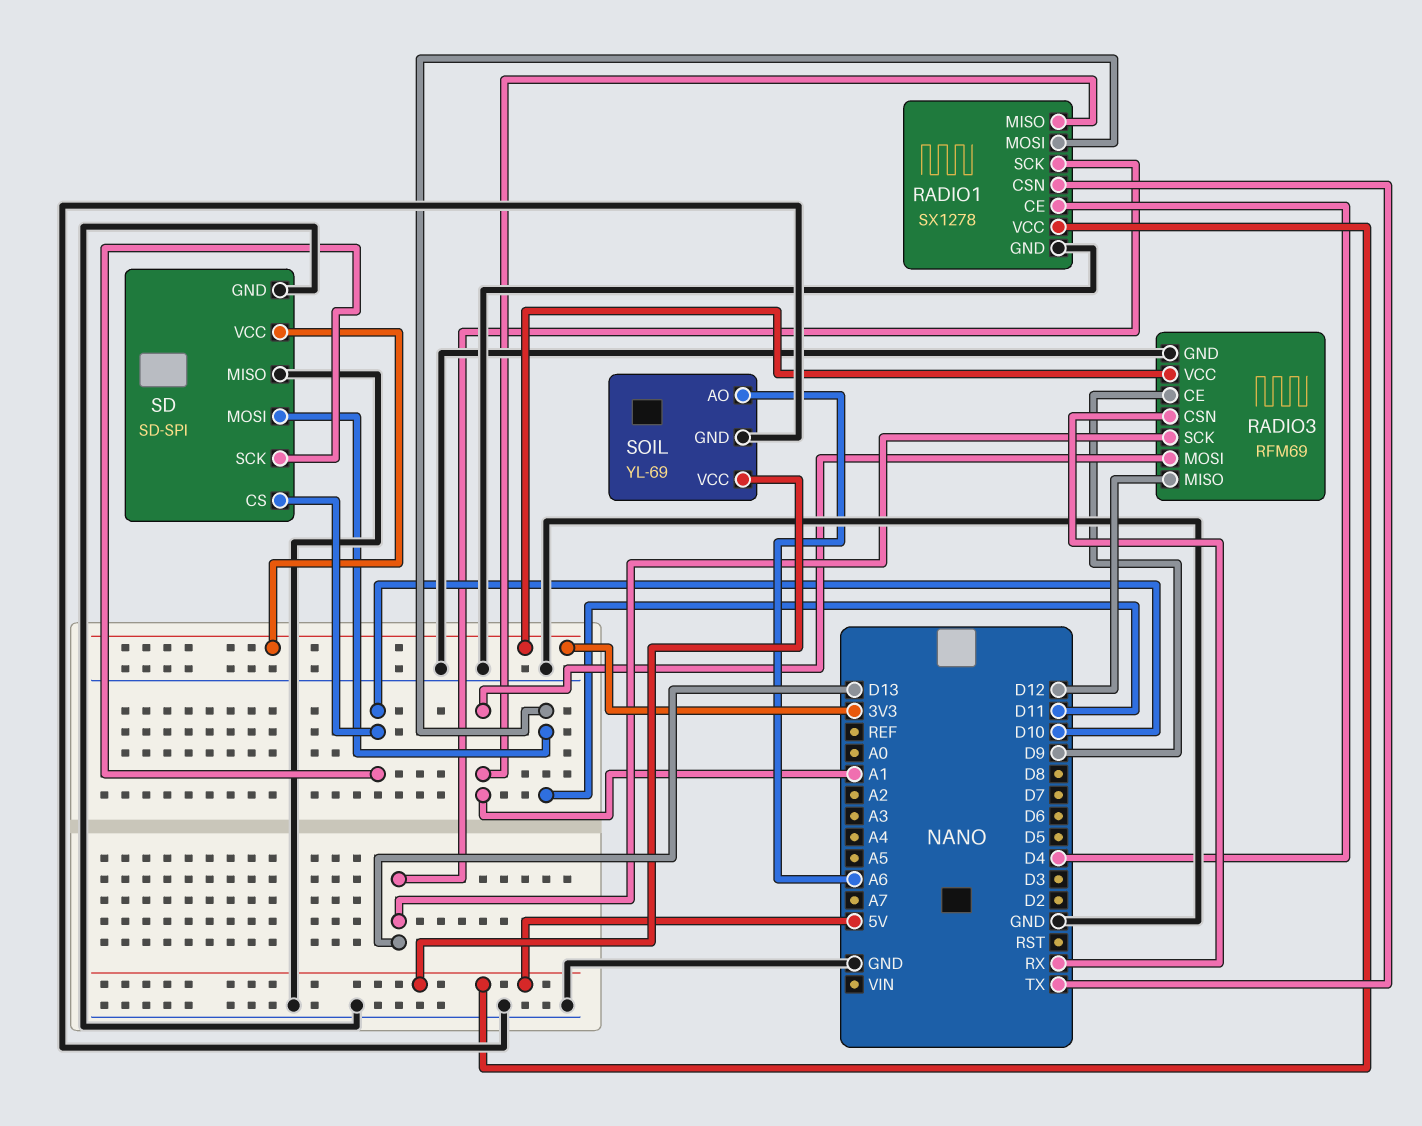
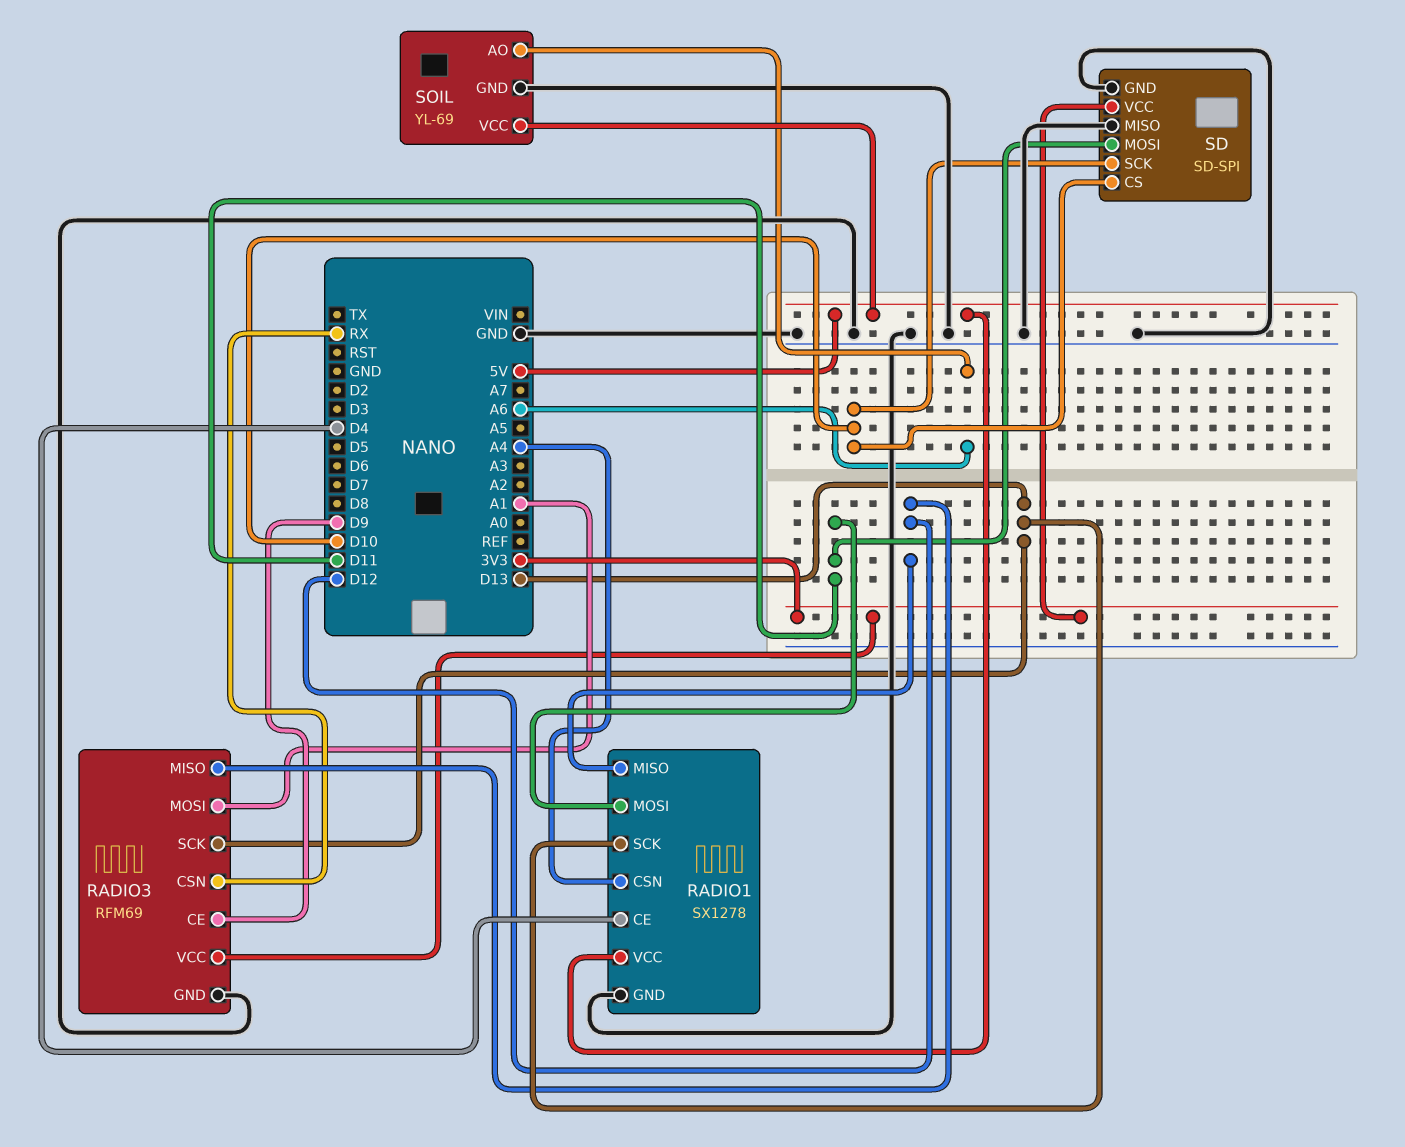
RADIO1 pin CSN: TX -> A4
RADIO1 pin MISO: A1 -> D12

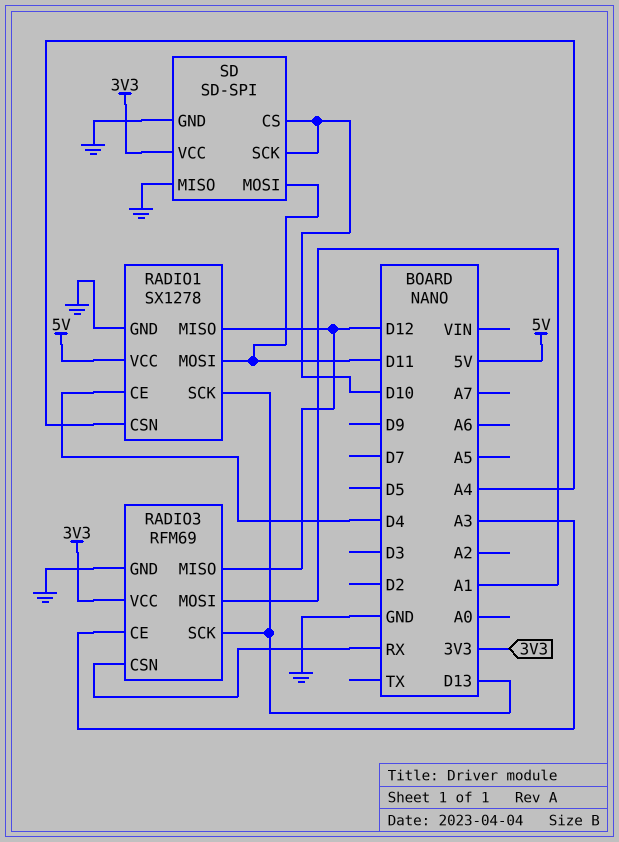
RADIO3 pin CE: D9 -> A3
SOIL: YL-69 -> none
SOIL pin AO: A6 -> none
SOIL pin GND: GND -> none
SOIL pin VCC: 5V -> none

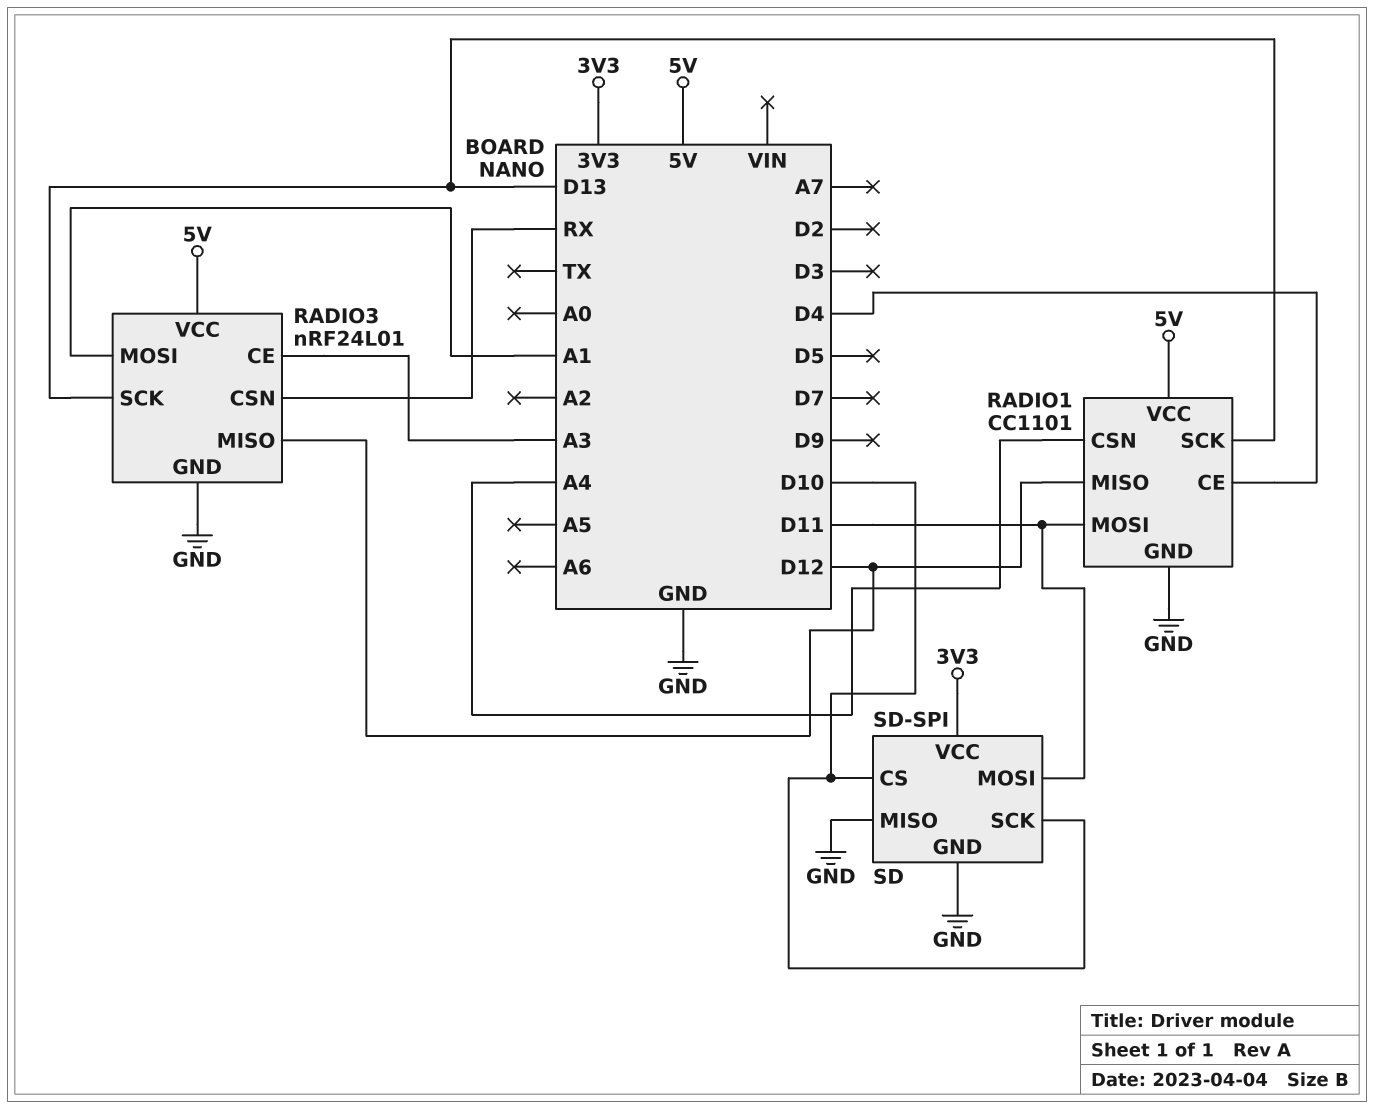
RADIO1: SX1278 -> CC1101
RADIO3: RFM69 -> nRF24L01
RADIO3 pin VCC: 3V3 -> 5V

